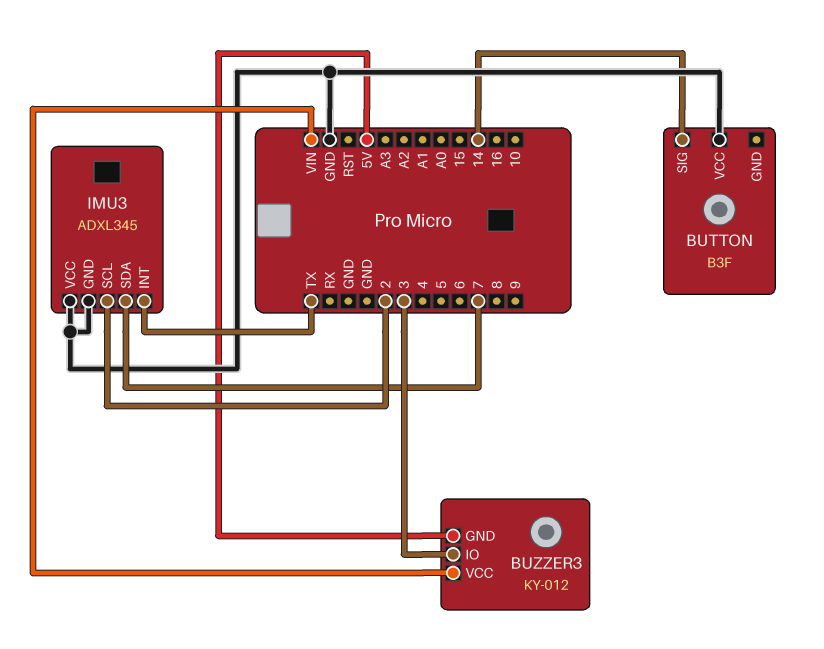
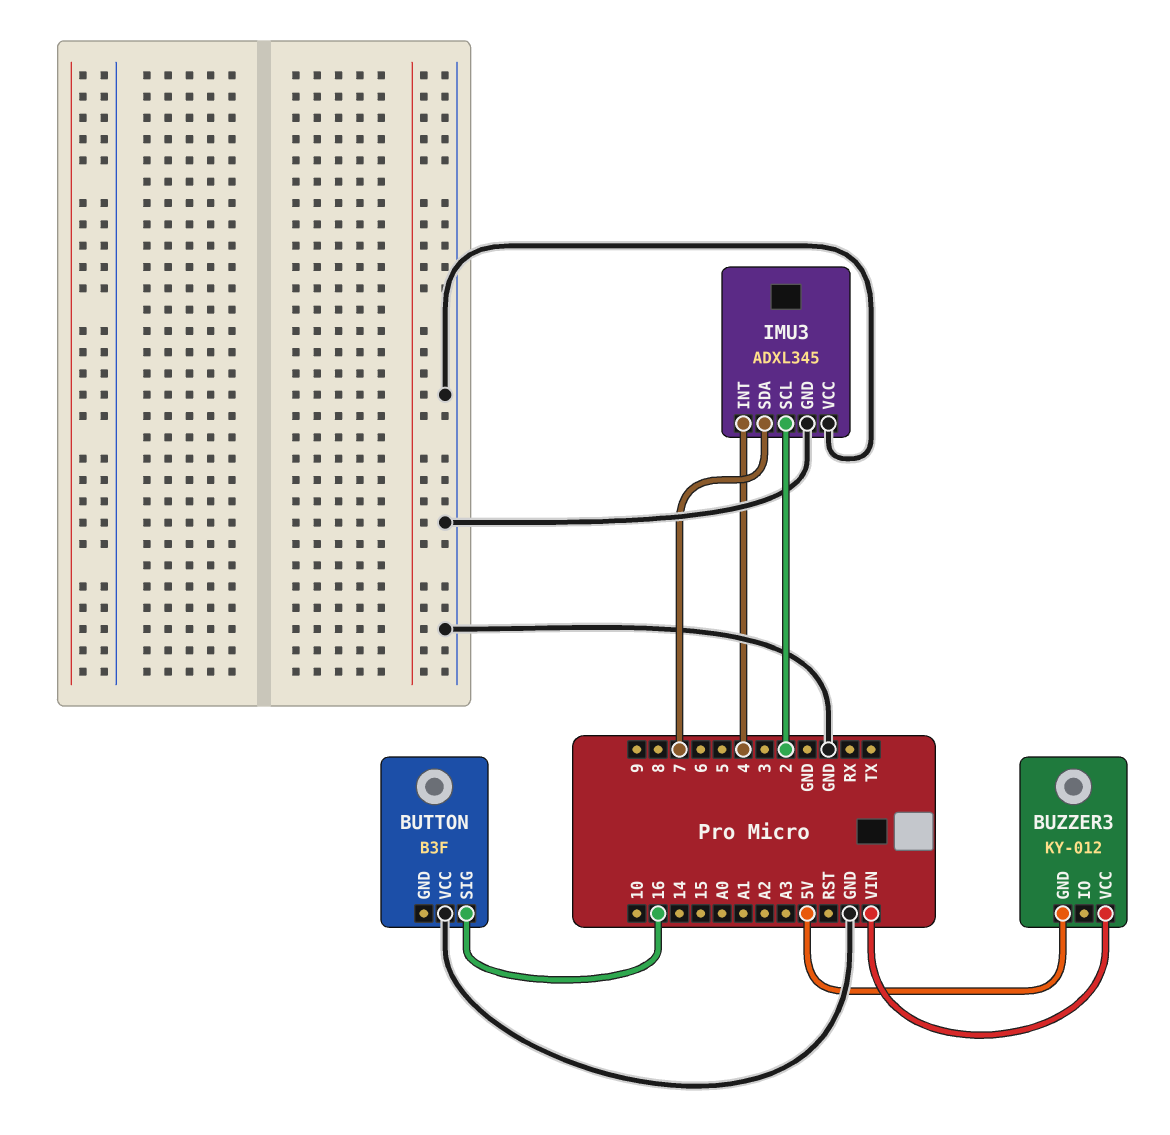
BUTTON pin SIG: 14 -> 16
BUZZER3 pin IO: 3 -> none
IMU3 pin INT: TX -> 4

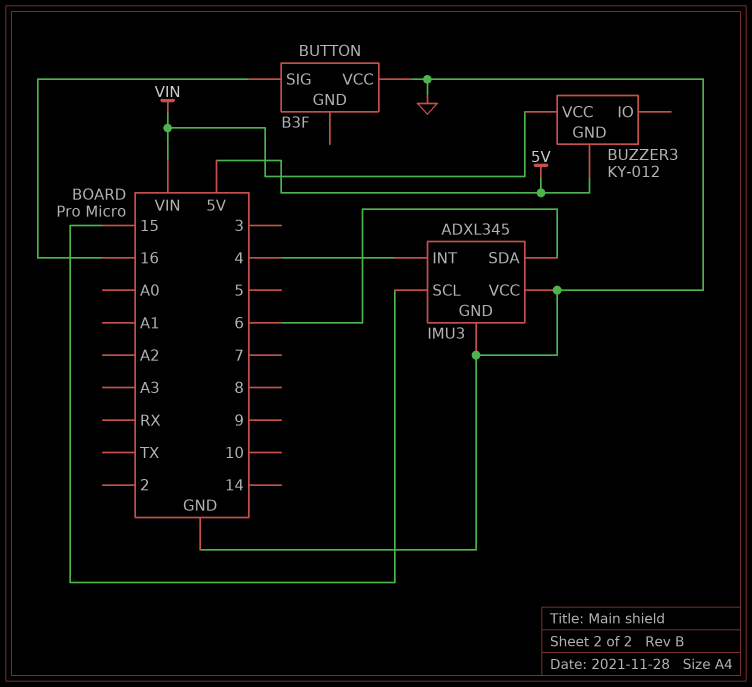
IMU3 pin SCL: 2 -> 15
IMU3 pin SDA: 7 -> 6

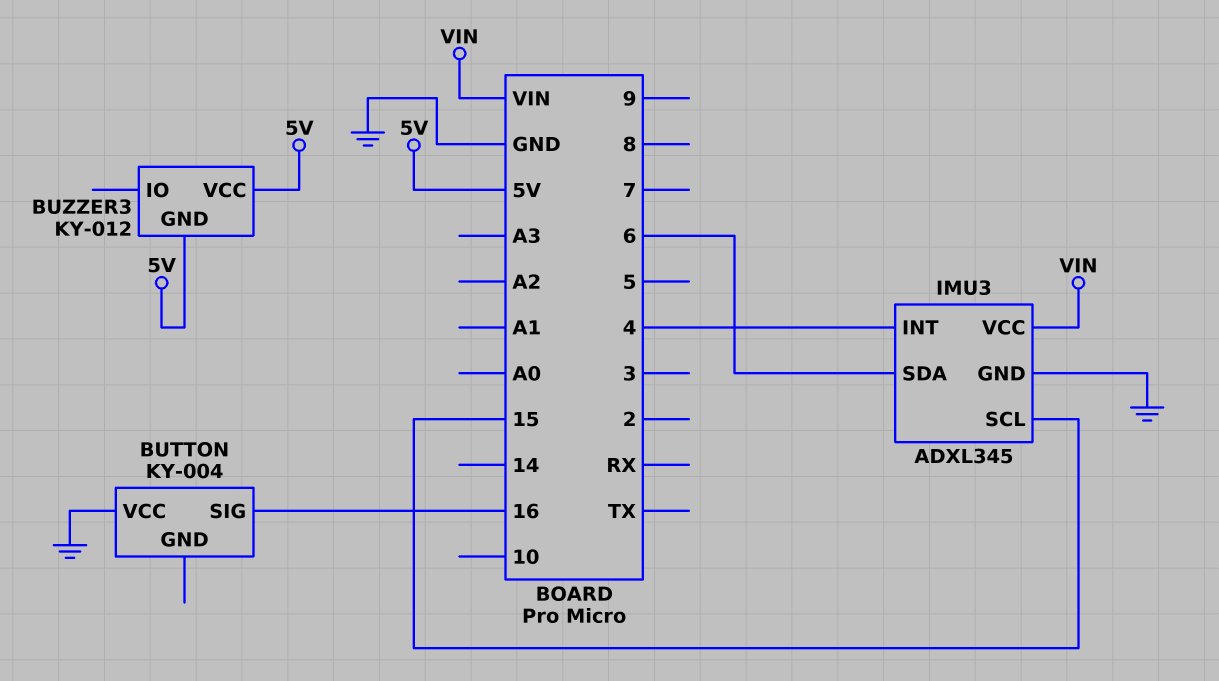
BUTTON: B3F -> KY-004
BUZZER3 pin VCC: VIN -> 5V
IMU3 pin VCC: GND -> VIN

